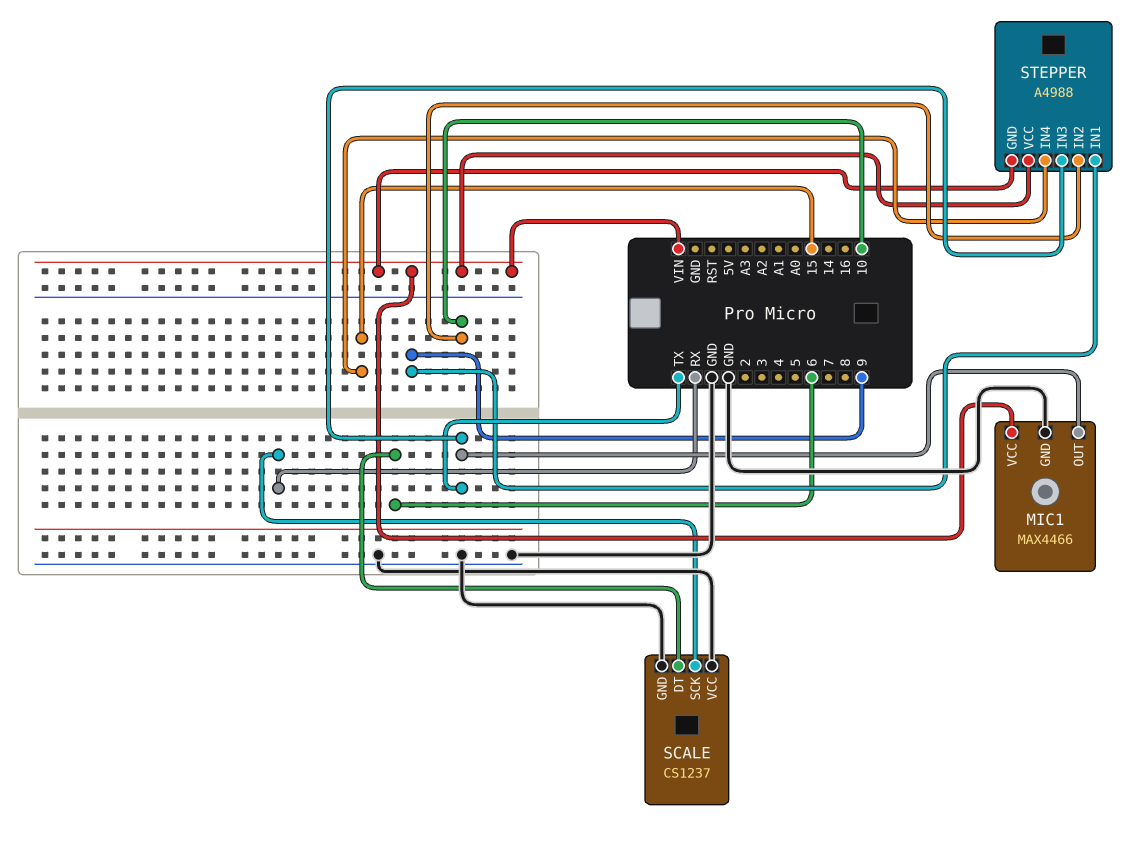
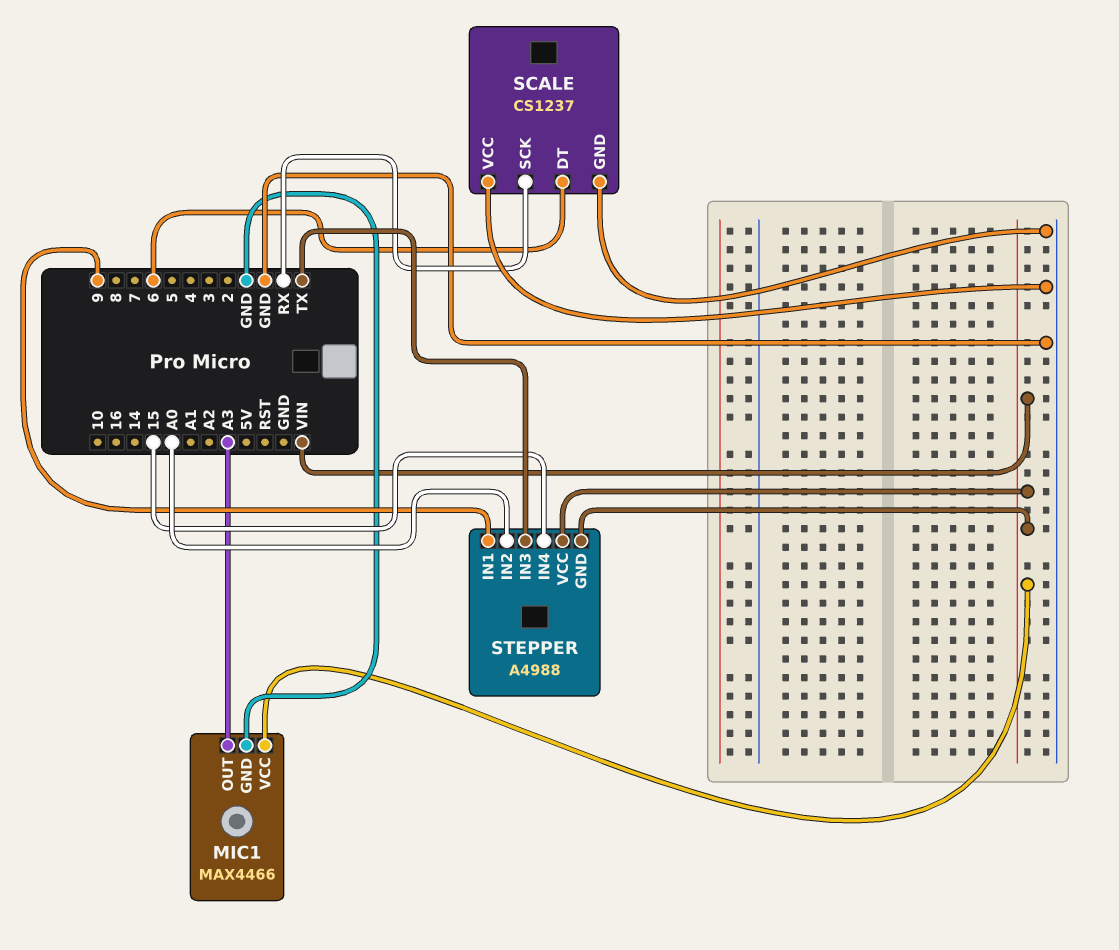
MIC1 pin OUT: TX -> A3
STEPPER pin IN2: 10 -> A0

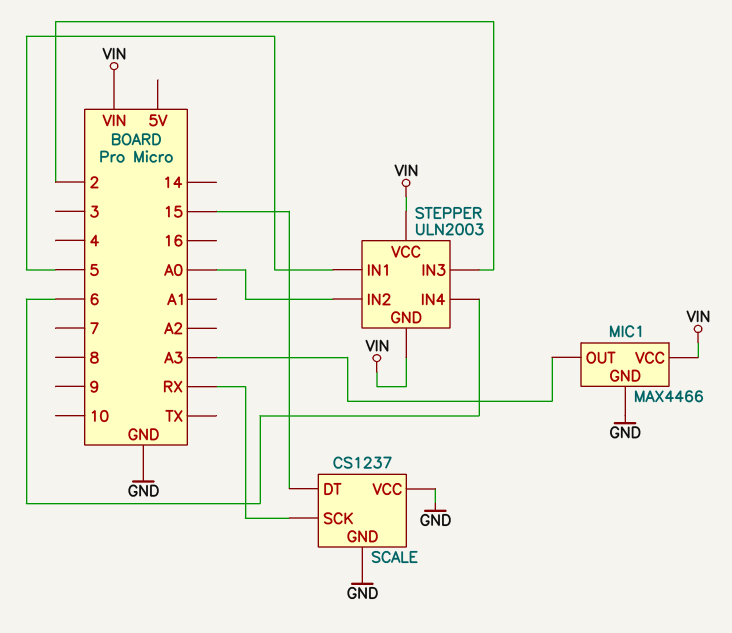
SCALE pin DT: 6 -> 15
STEPPER: A4988 -> ULN2003
STEPPER pin IN1: 9 -> 5
STEPPER pin IN3: TX -> 2
STEPPER pin IN4: 15 -> 6

